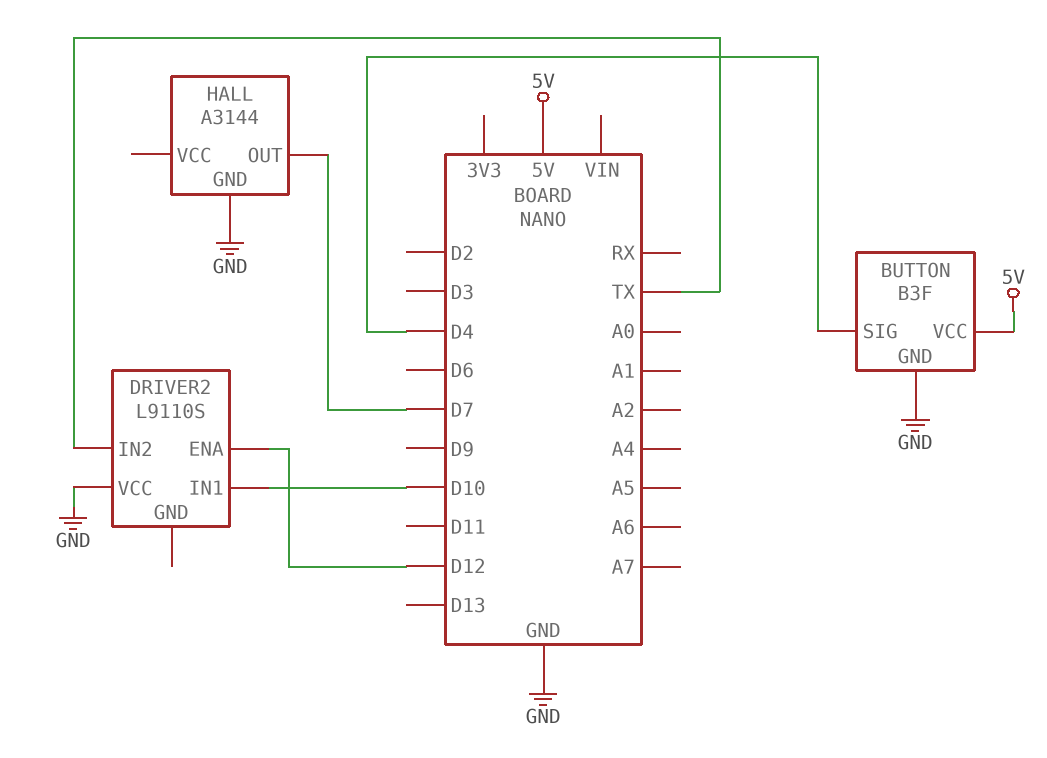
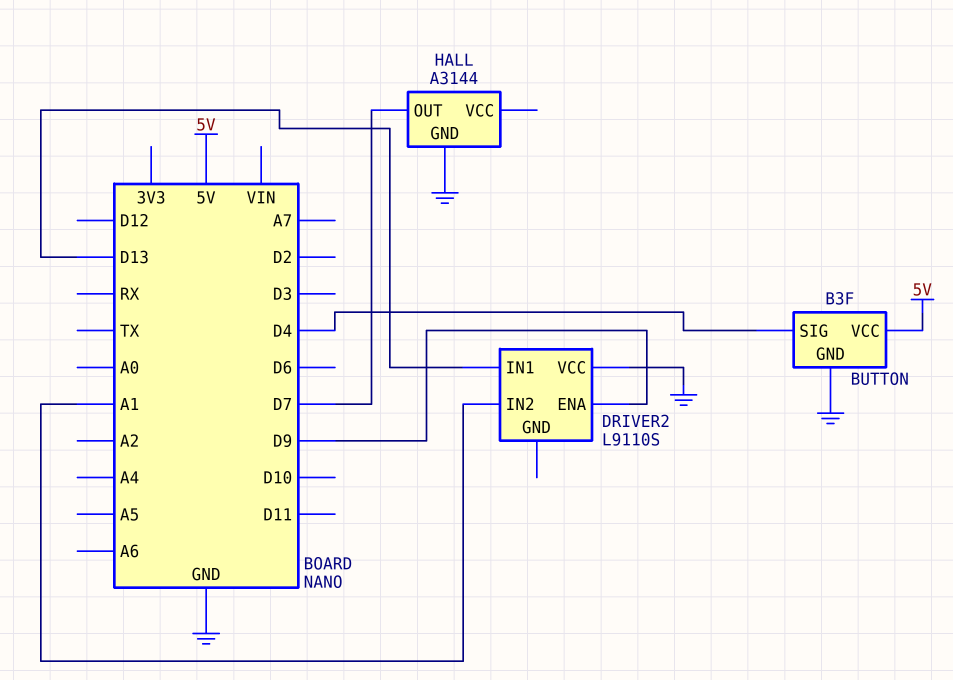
DRIVER2 pin ENA: D12 -> D9
DRIVER2 pin IN1: D10 -> D13
DRIVER2 pin IN2: TX -> A1

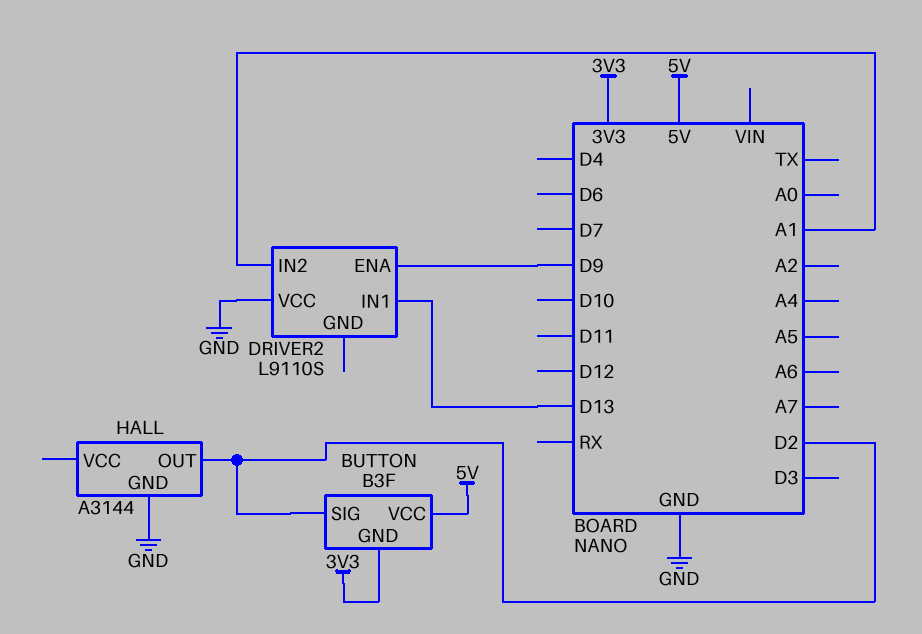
BUTTON pin GND: GND -> 3V3
BUTTON pin SIG: D4 -> D2
HALL pin OUT: D7 -> D2

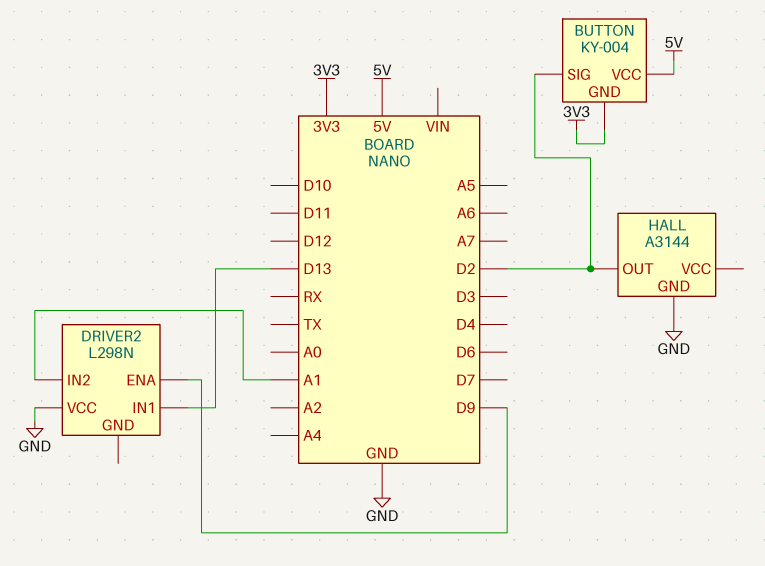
BUTTON: B3F -> KY-004
DRIVER2: L9110S -> L298N

